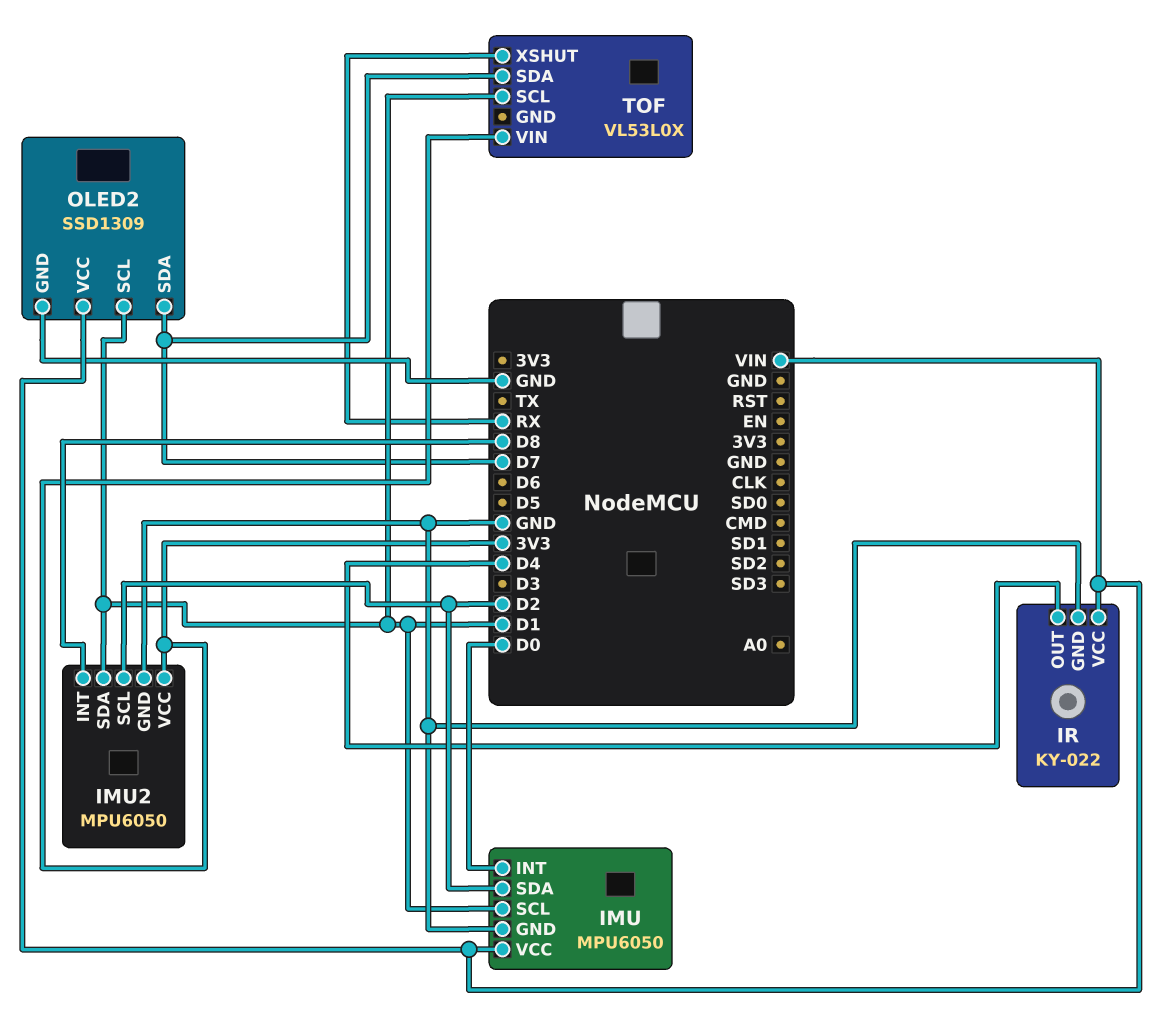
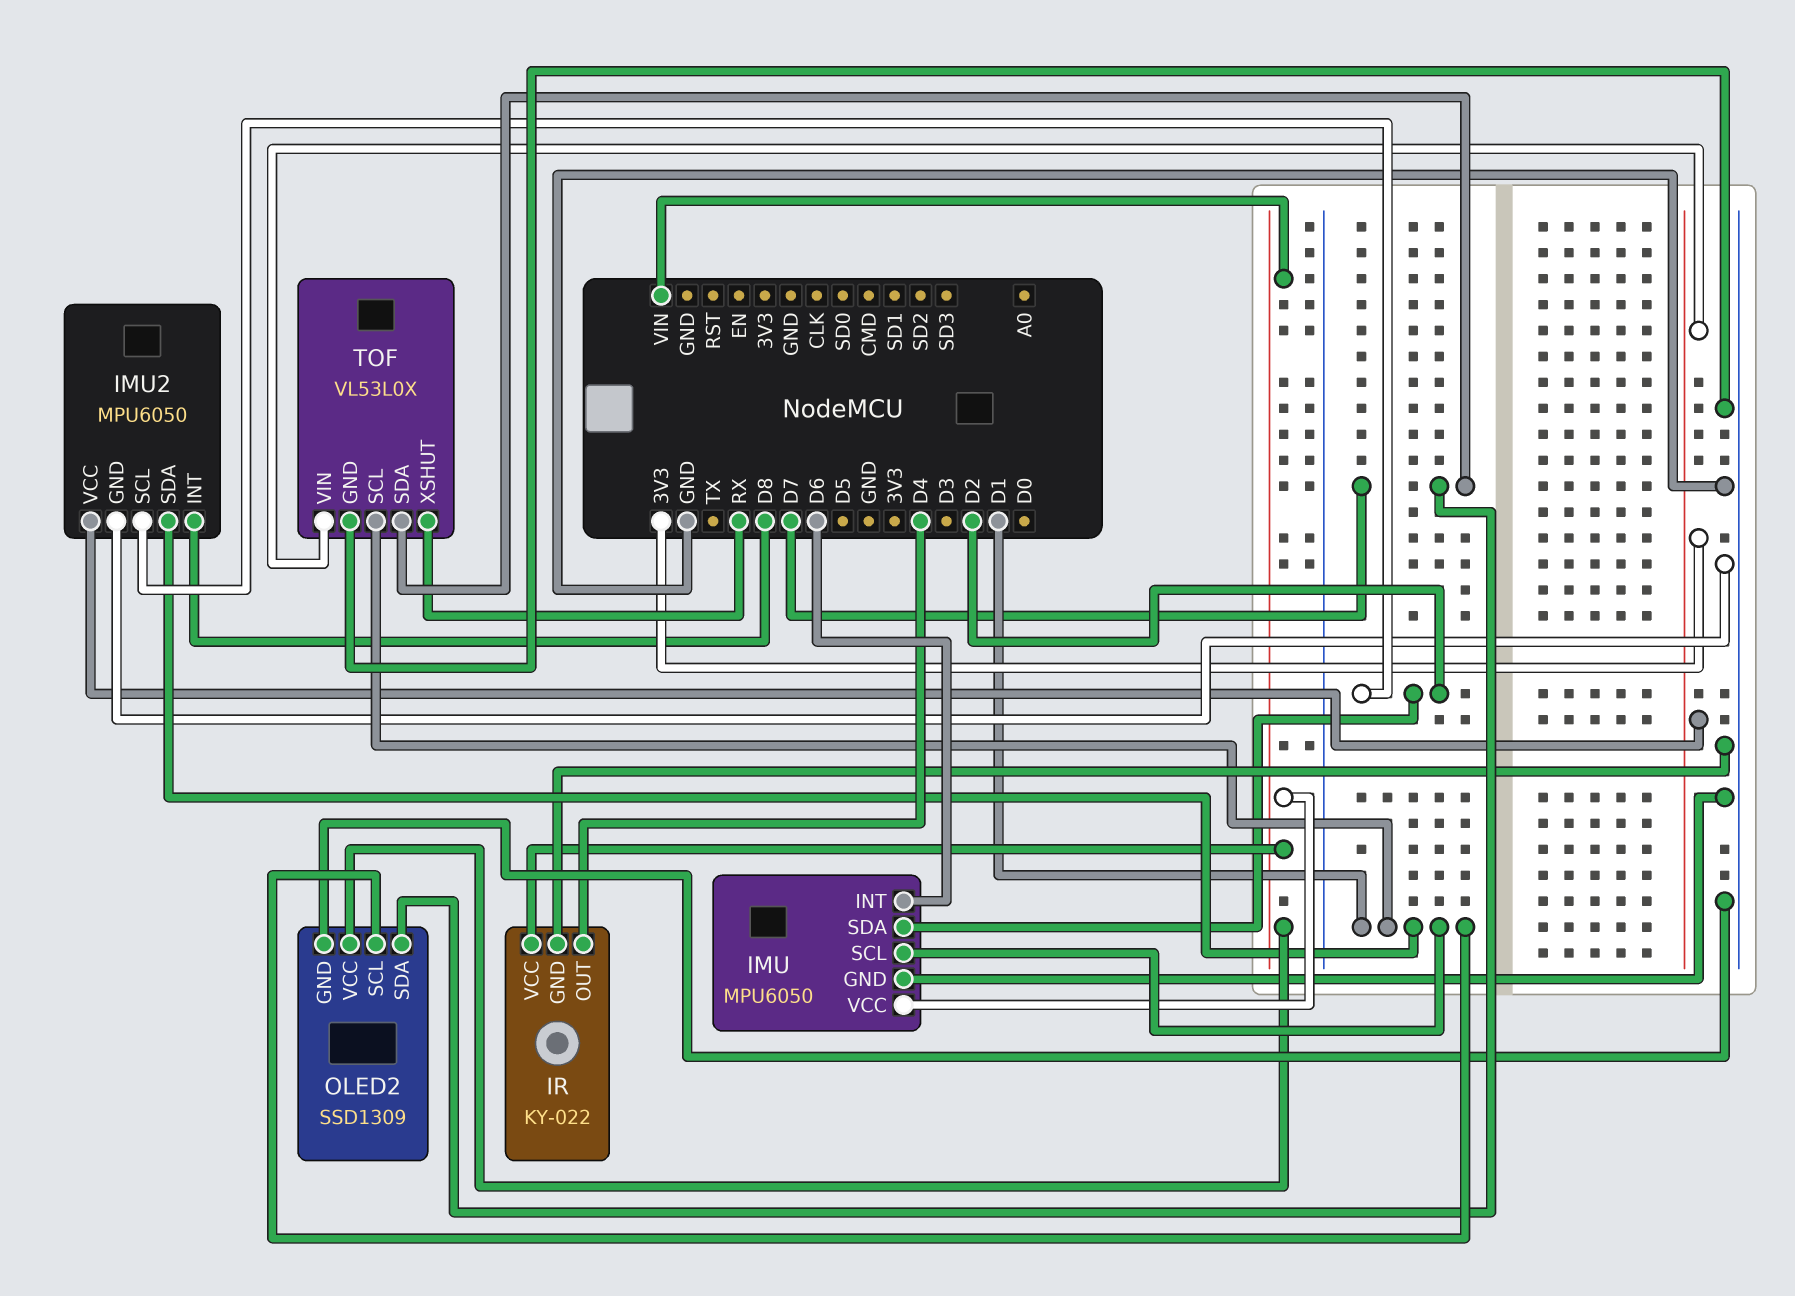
IMU pin INT: D0 -> D6
TOF pin GND: none -> GND

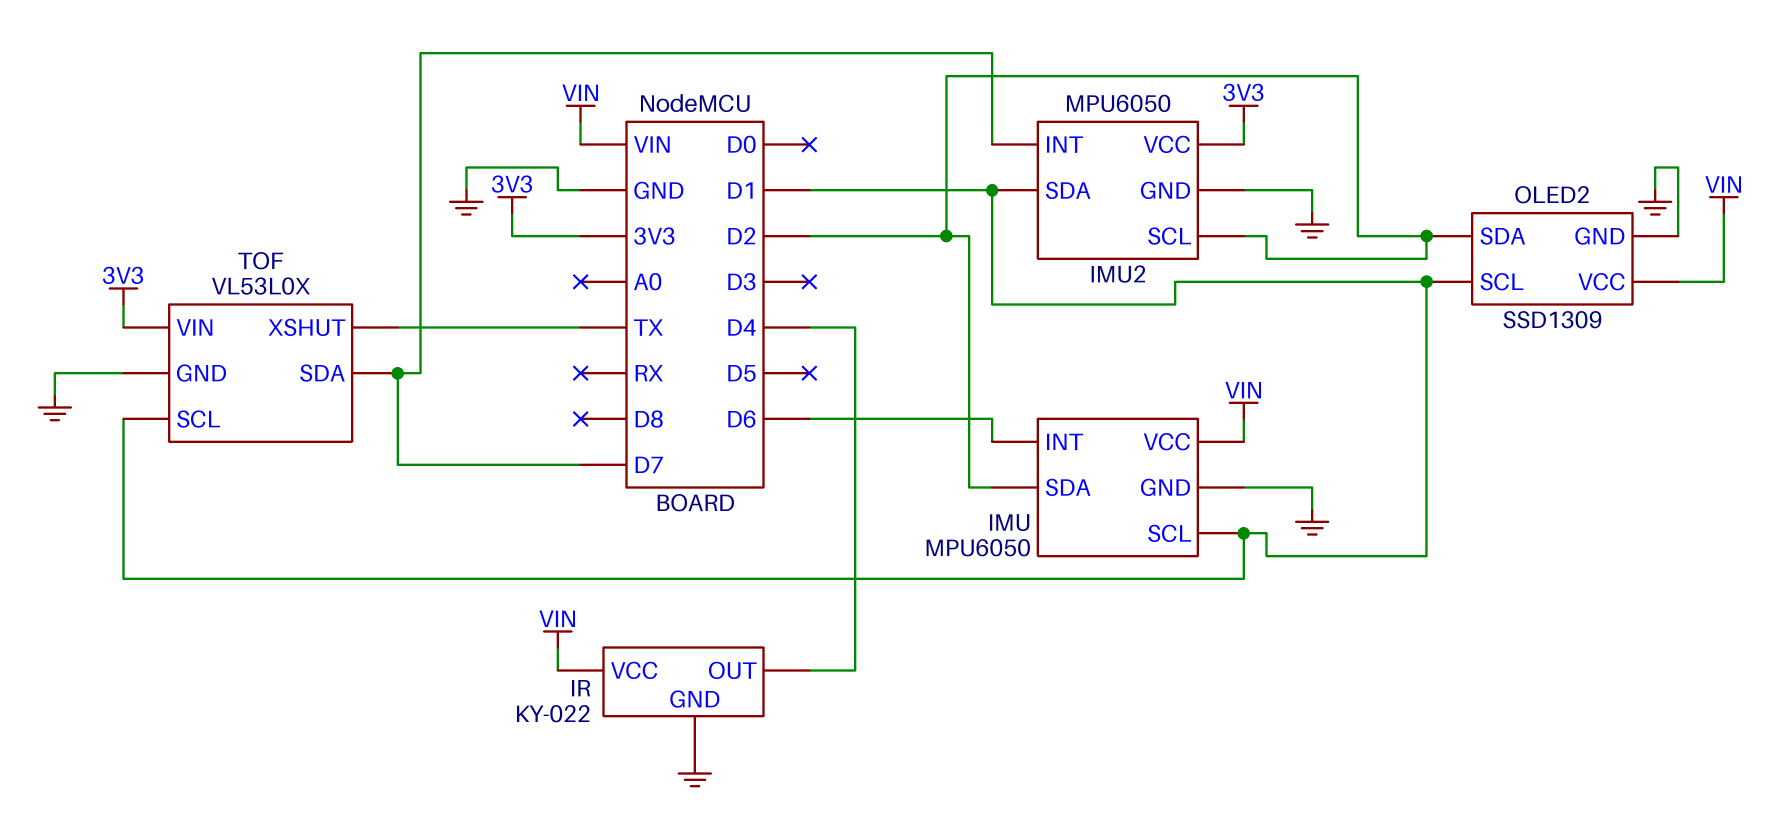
IMU2 pin INT: D8 -> D7
OLED2 pin SDA: D7 -> D2
TOF pin XSHUT: RX -> TX

